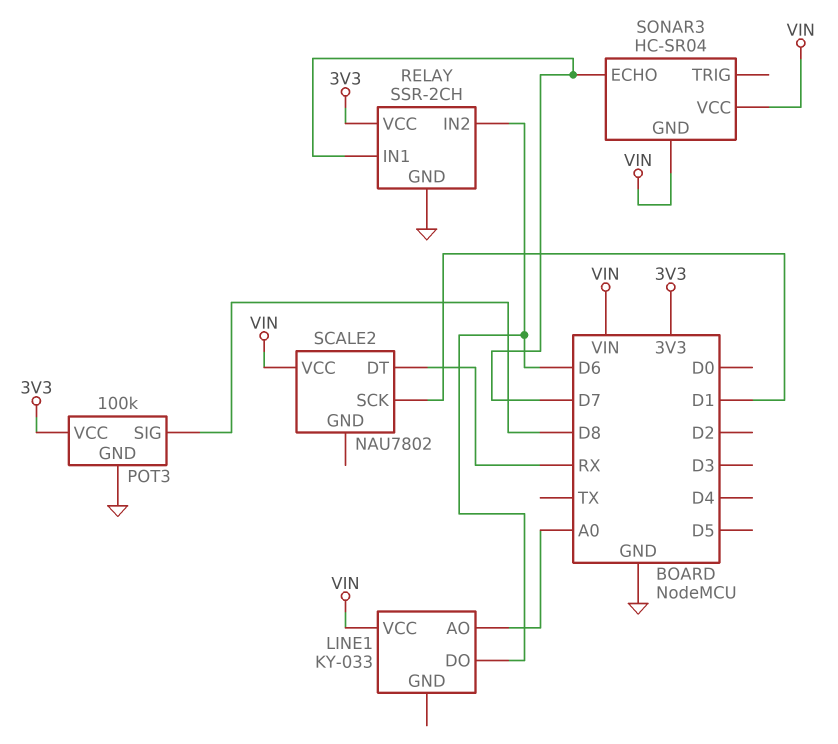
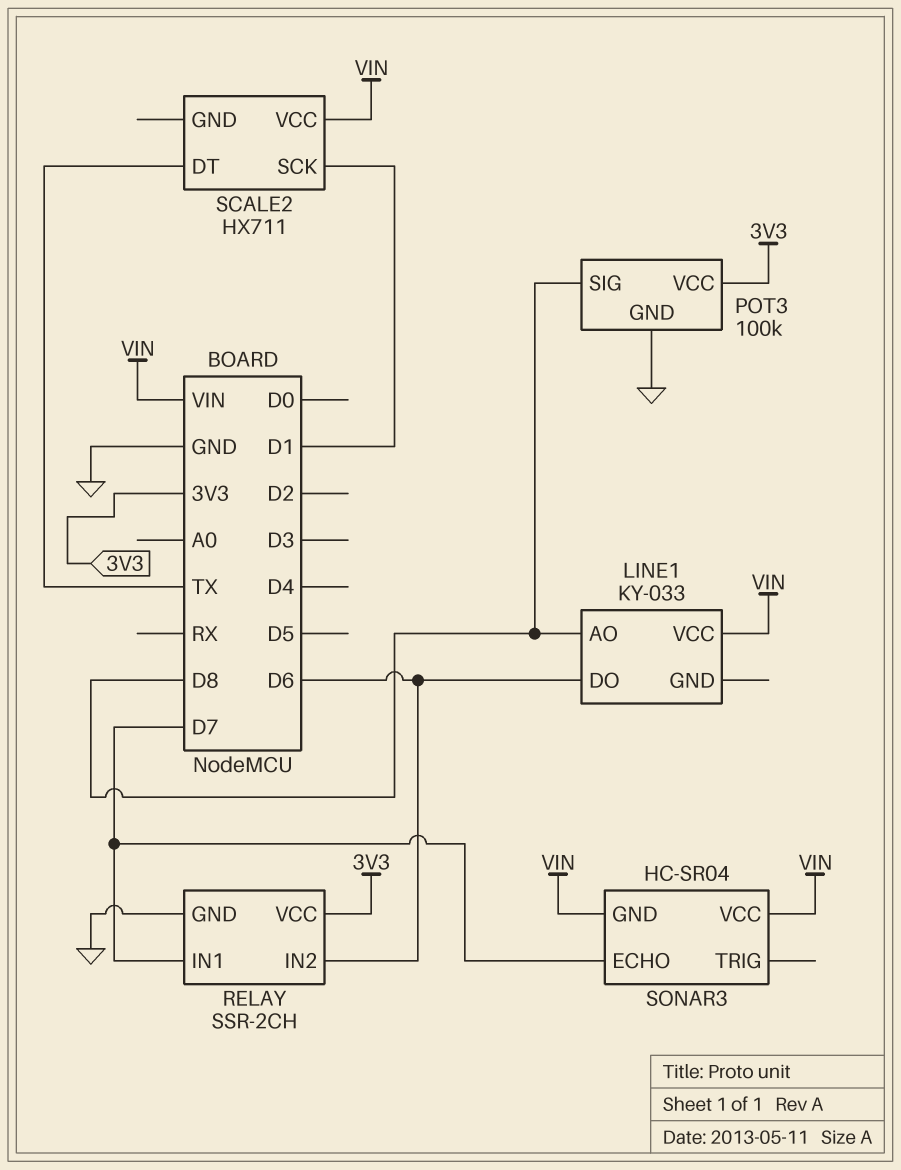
LINE1 pin AO: A0 -> D8
SCALE2: NAU7802 -> HX711
SCALE2 pin DT: RX -> TX

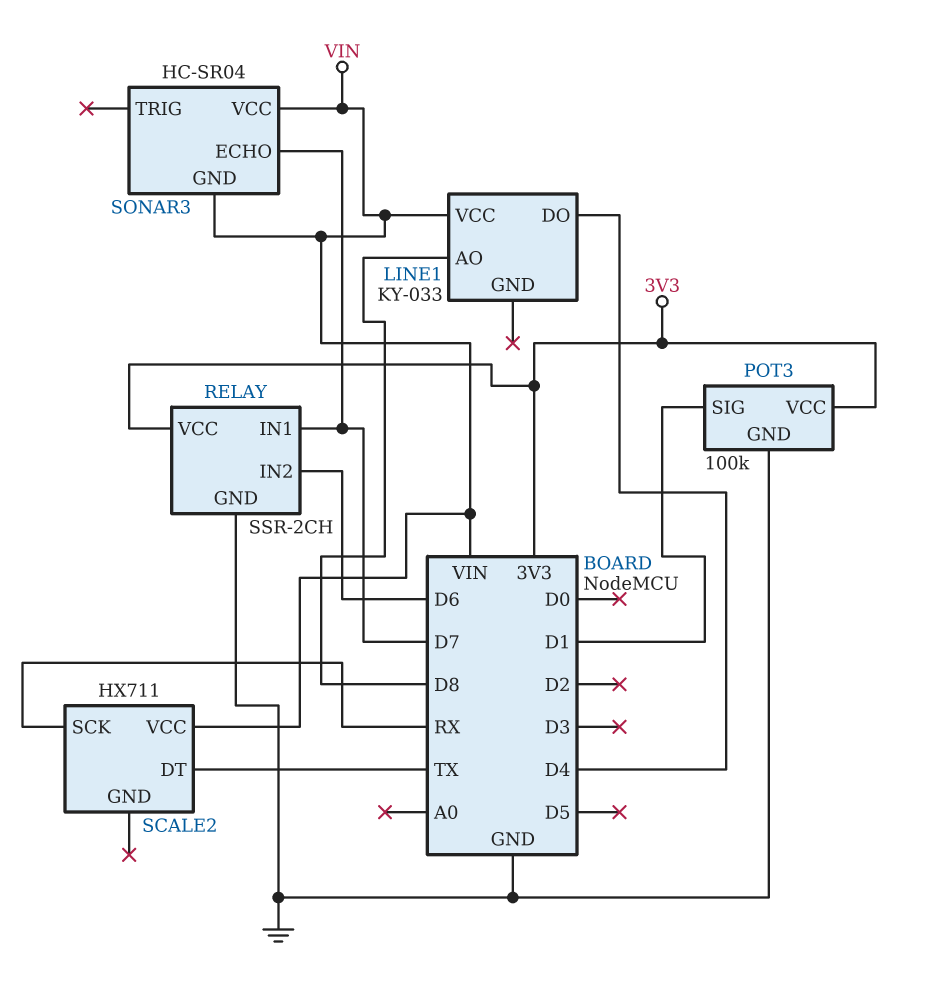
LINE1 pin DO: D6 -> D4
POT3 pin SIG: D8 -> D1
SCALE2 pin SCK: D1 -> RX

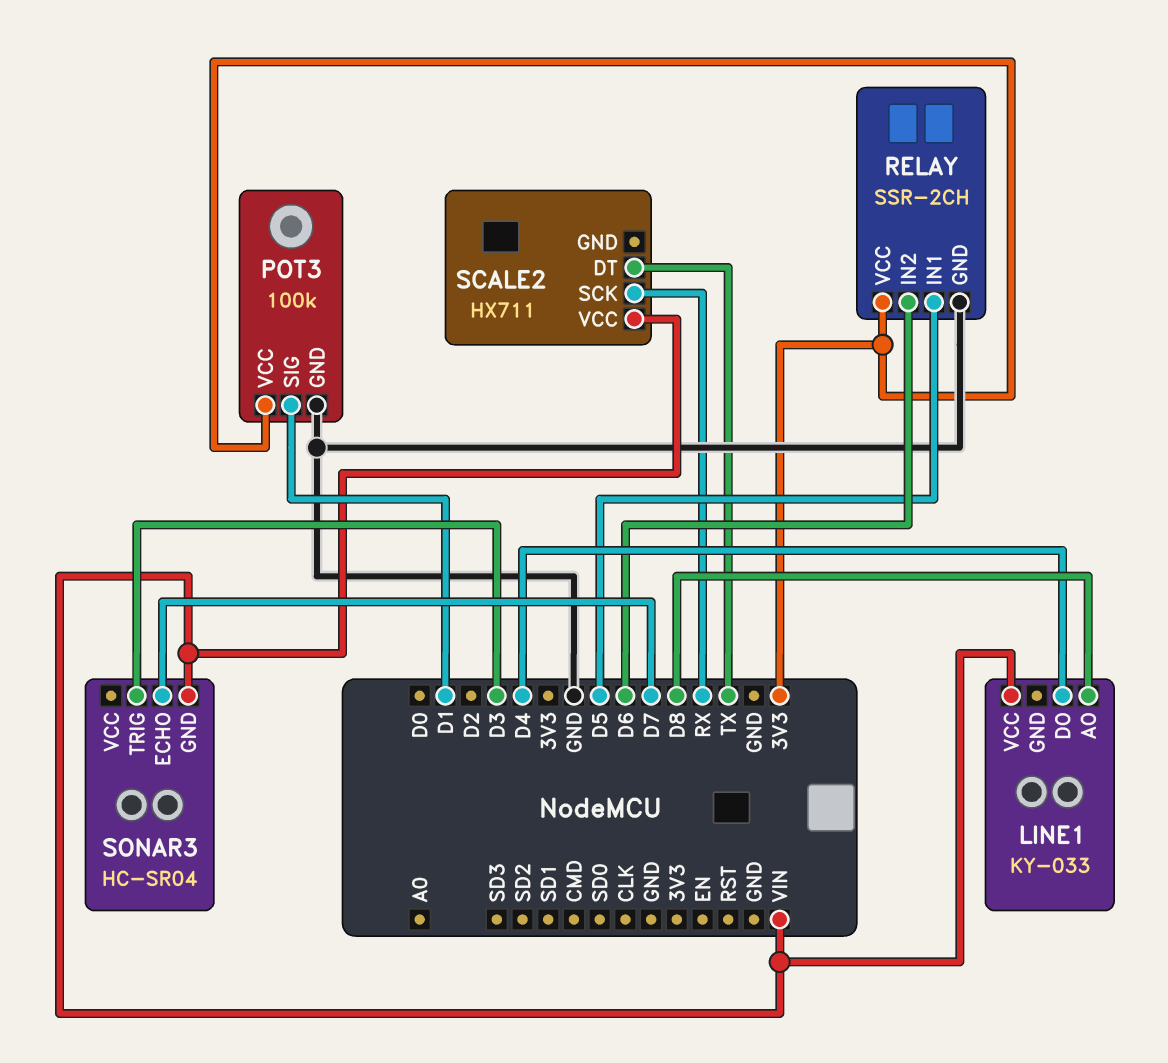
RELAY pin IN1: D7 -> D5
SONAR3 pin TRIG: none -> D3
SONAR3 pin VCC: VIN -> none

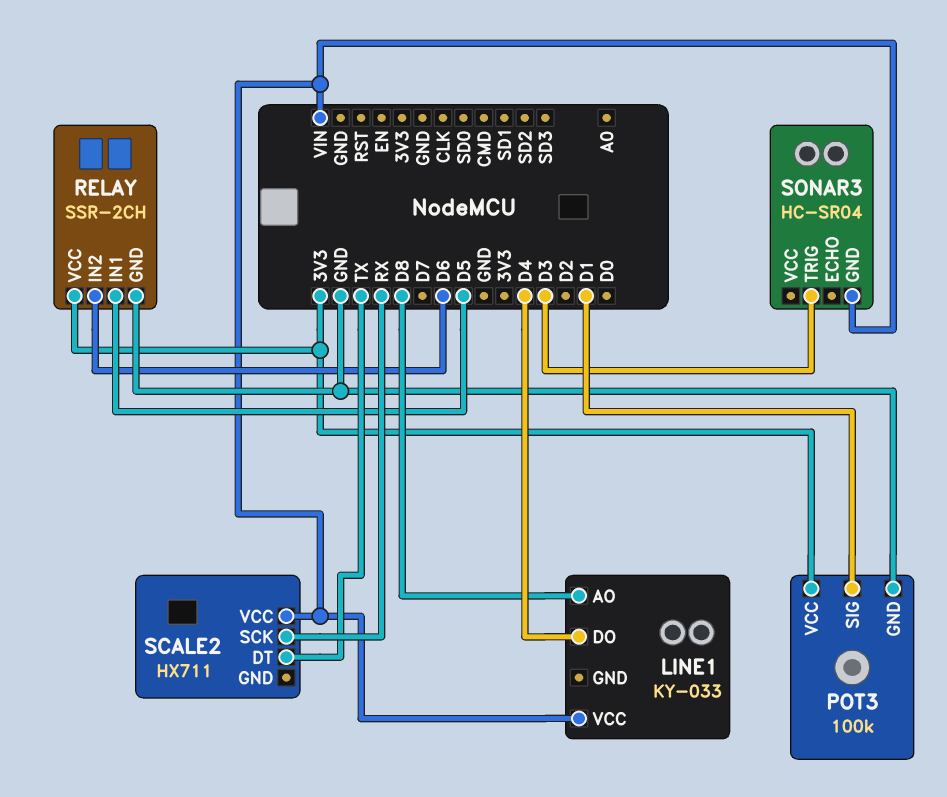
SONAR3 pin ECHO: D7 -> none

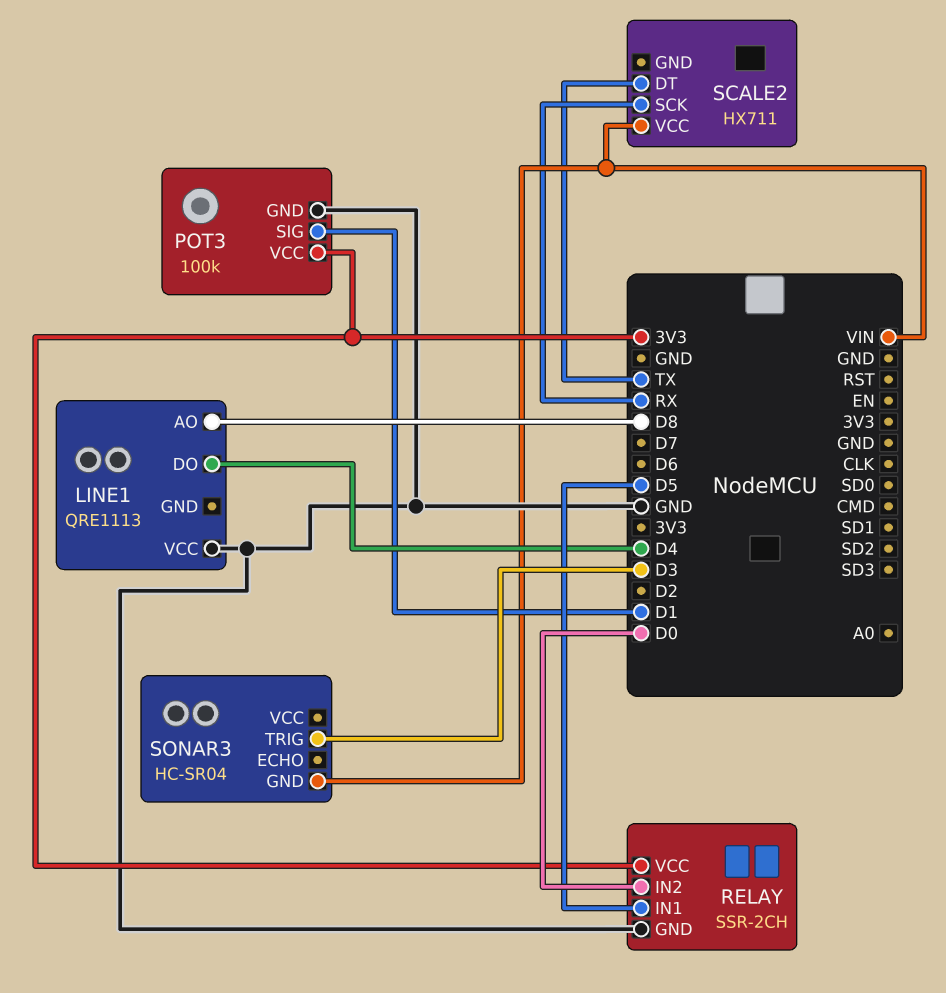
LINE1: KY-033 -> QRE1113
LINE1 pin VCC: VIN -> GND
RELAY pin IN2: D6 -> D0

